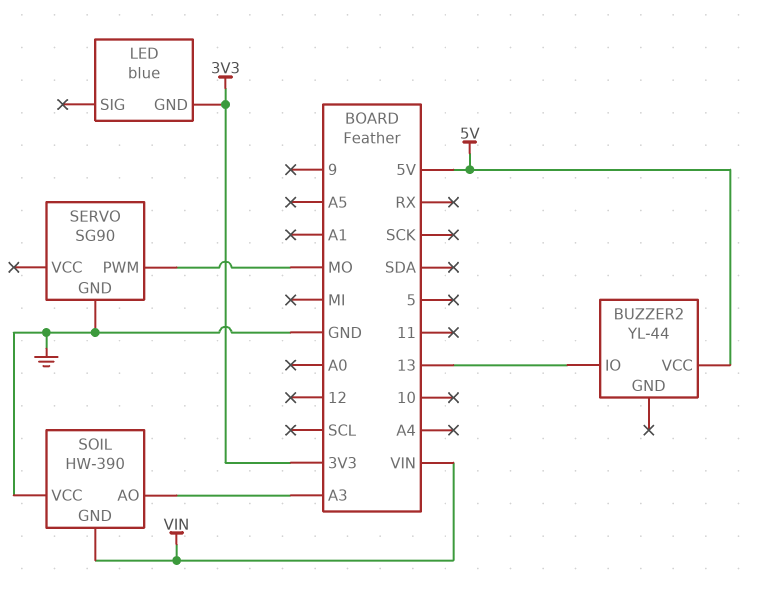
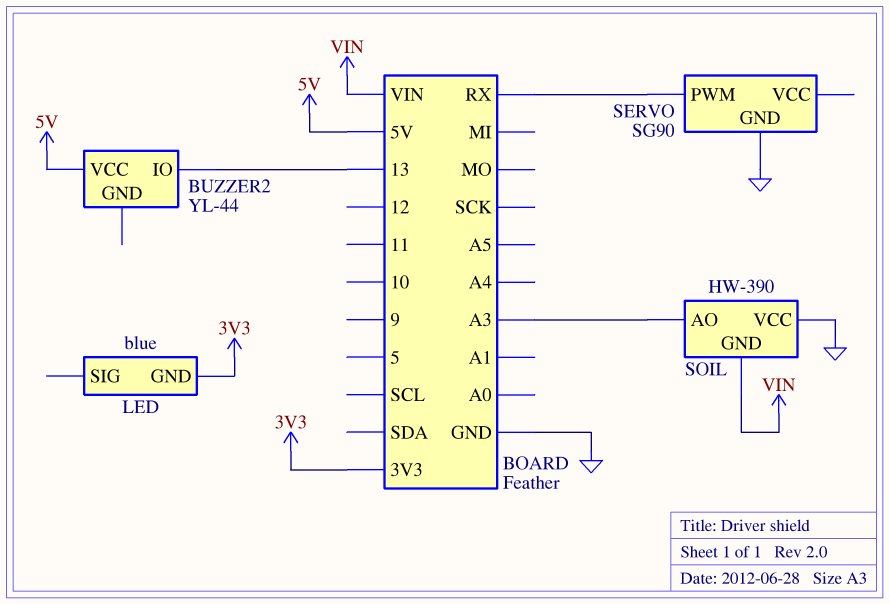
SERVO pin PWM: MO -> RX

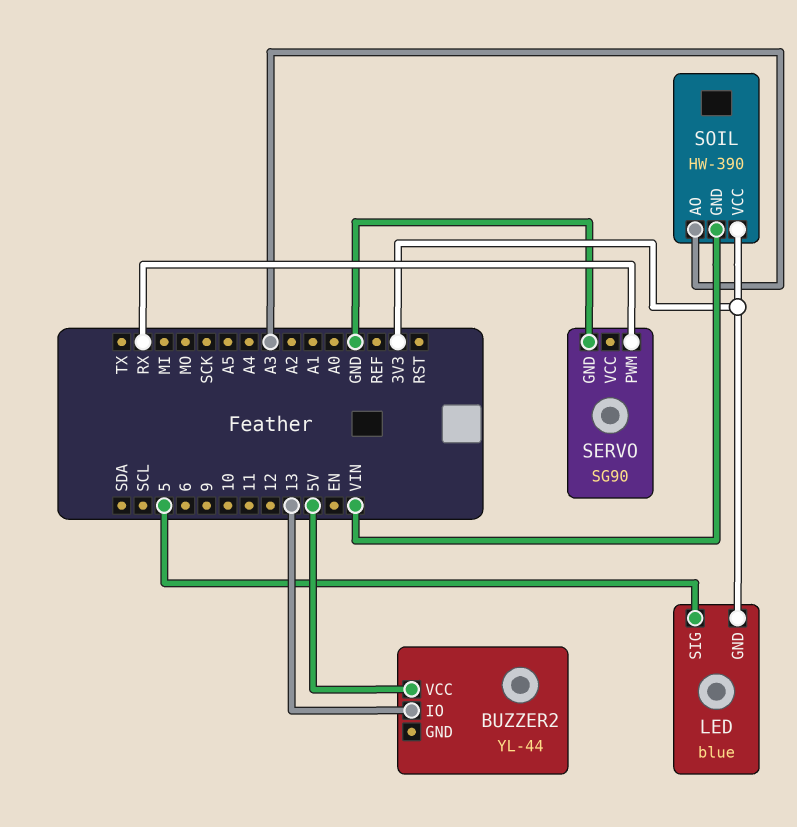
LED pin SIG: none -> 5
SOIL pin VCC: GND -> 3V3

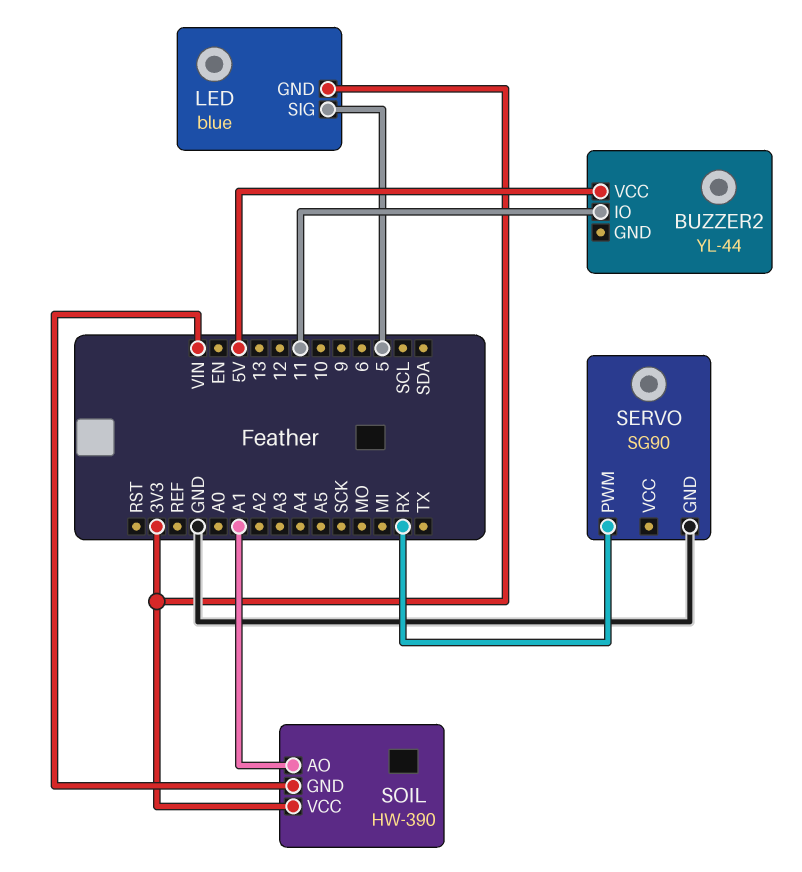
BUZZER2 pin IO: 13 -> 11
SOIL pin AO: A3 -> A1

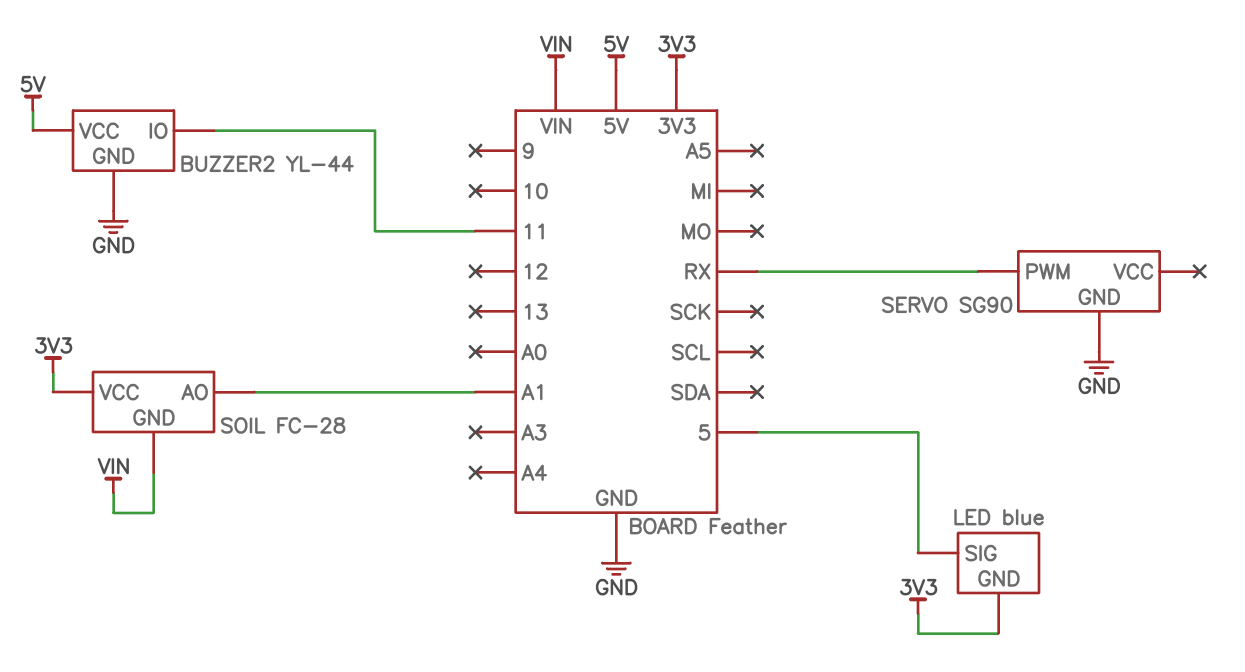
BUZZER2 pin GND: none -> GND
SOIL: HW-390 -> FC-28

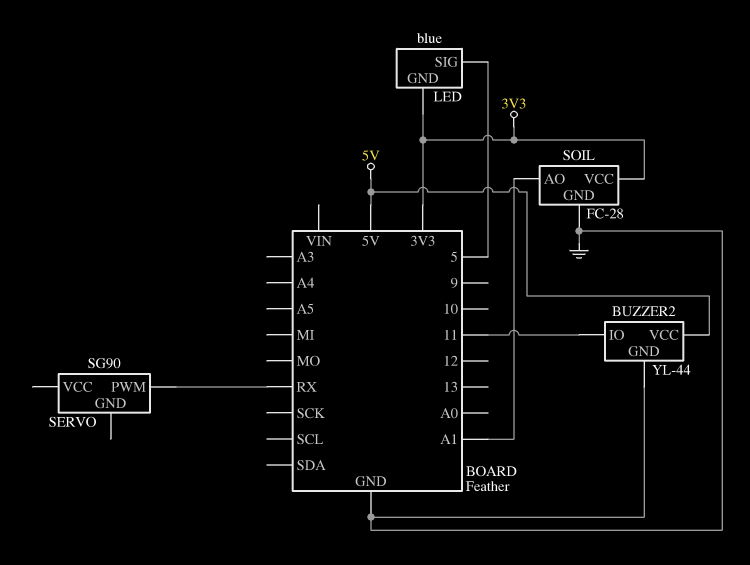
SERVO pin GND: GND -> none
SOIL pin GND: VIN -> GND

